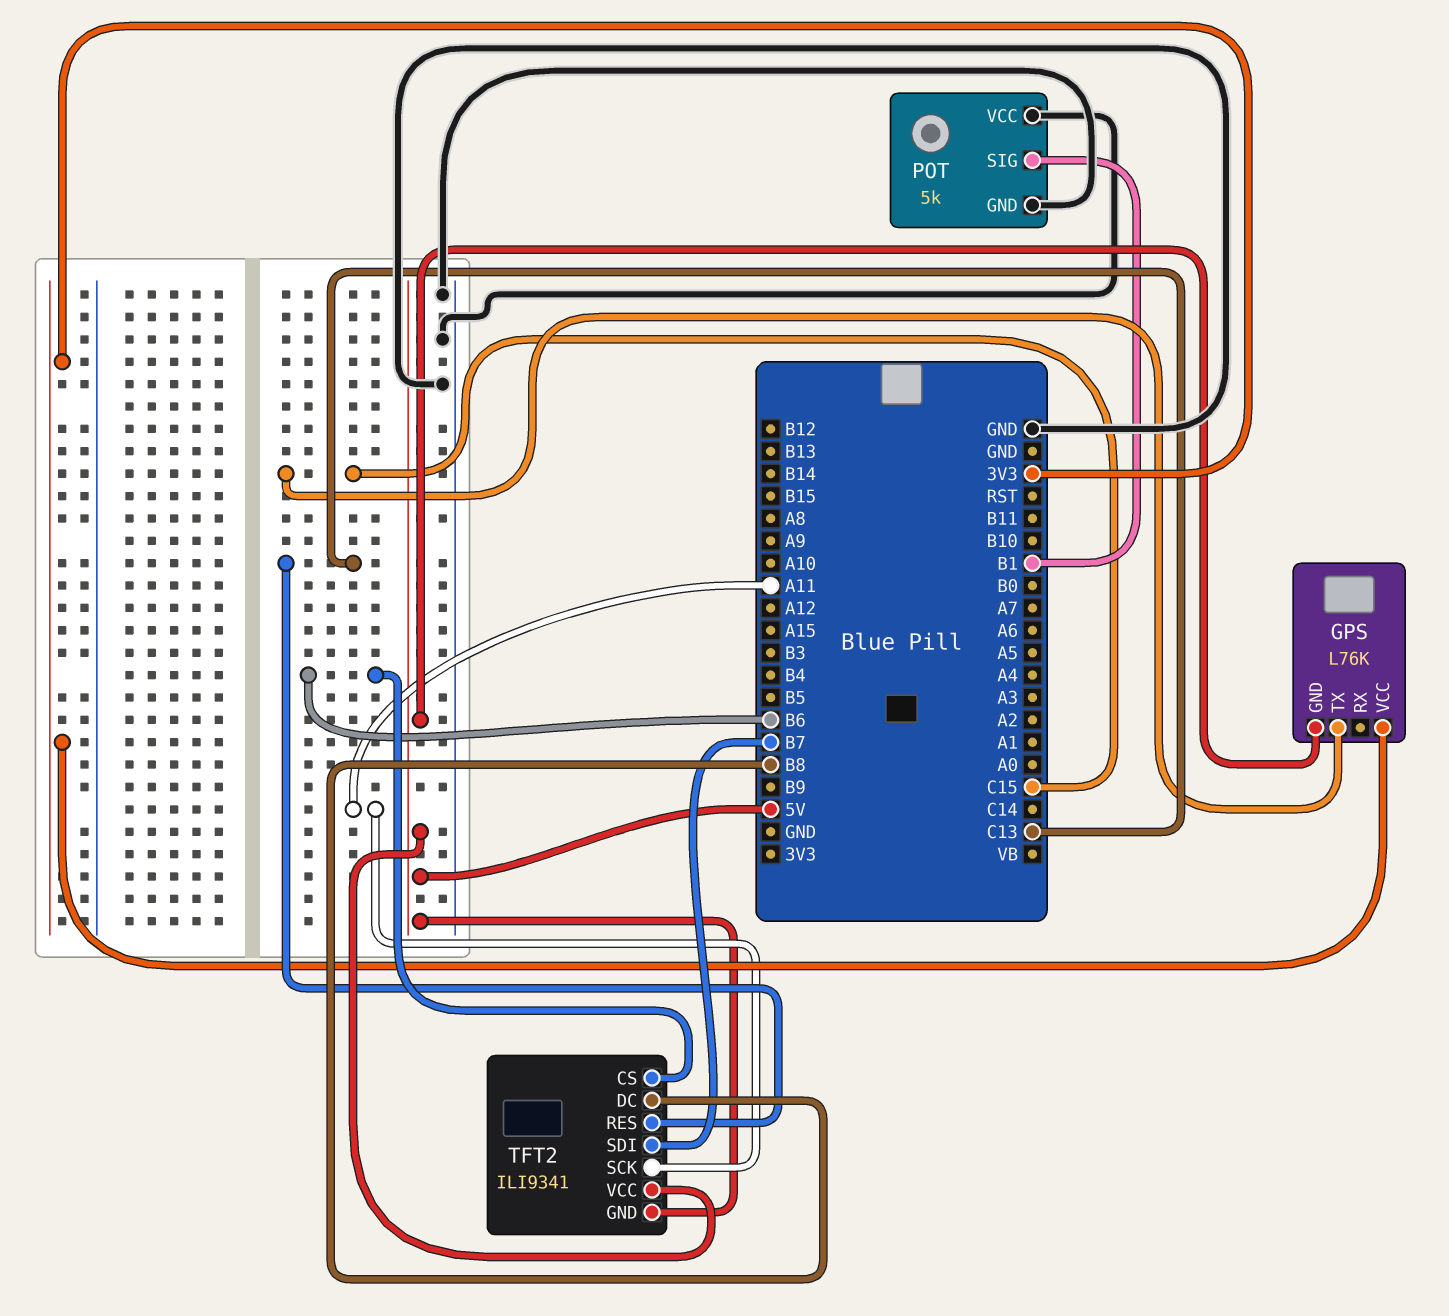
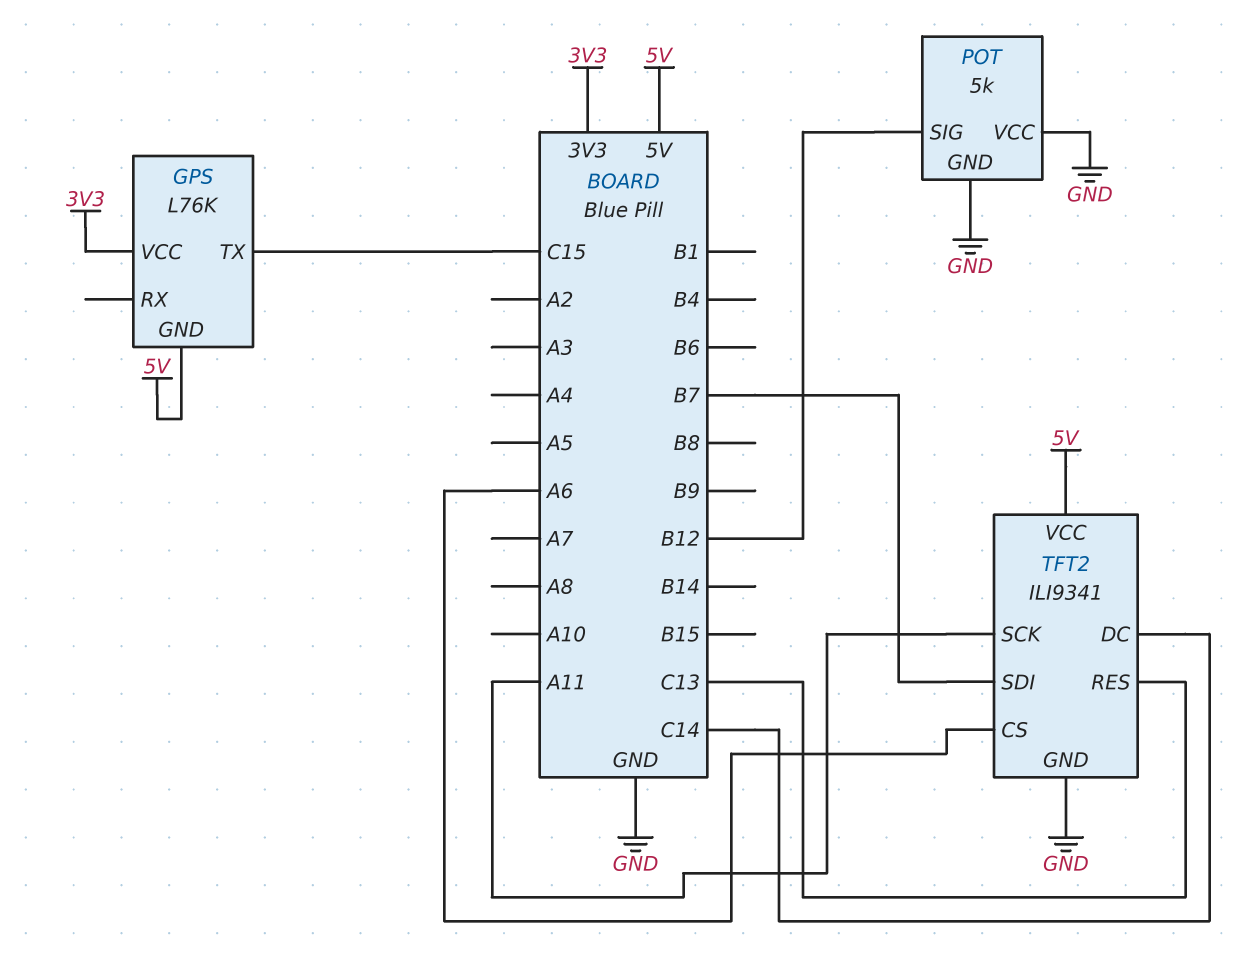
POT pin SIG: B1 -> B12
TFT2 pin CS: B6 -> A6
TFT2 pin DC: B8 -> C14
TFT2 pin GND: 5V -> GND

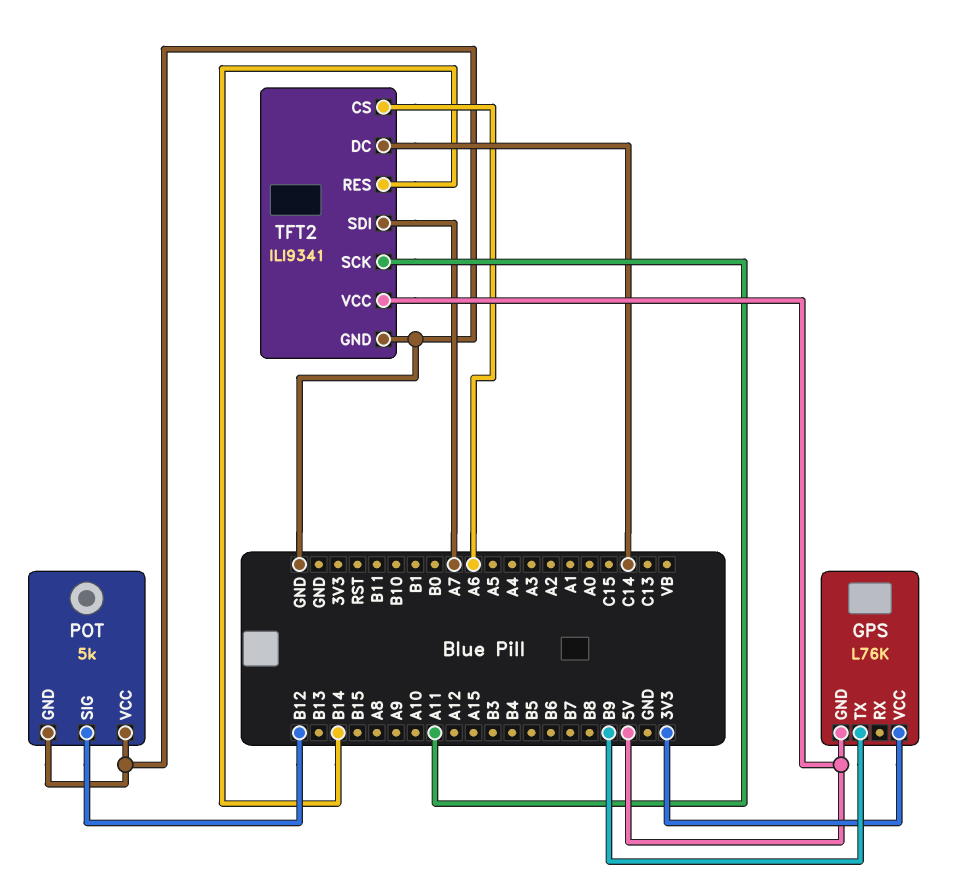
GPS pin TX: C15 -> B9
TFT2 pin RES: C13 -> B14
TFT2 pin SDI: B7 -> A7

